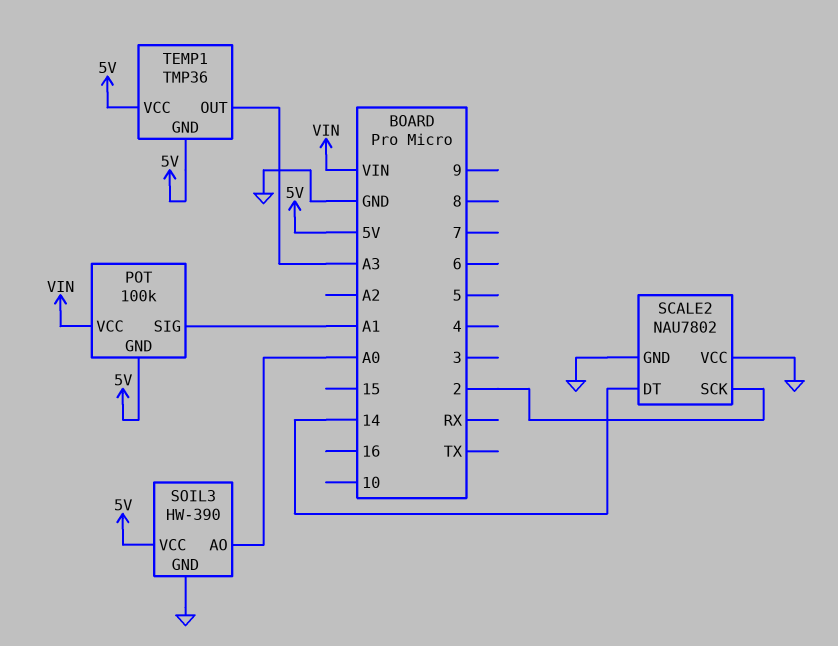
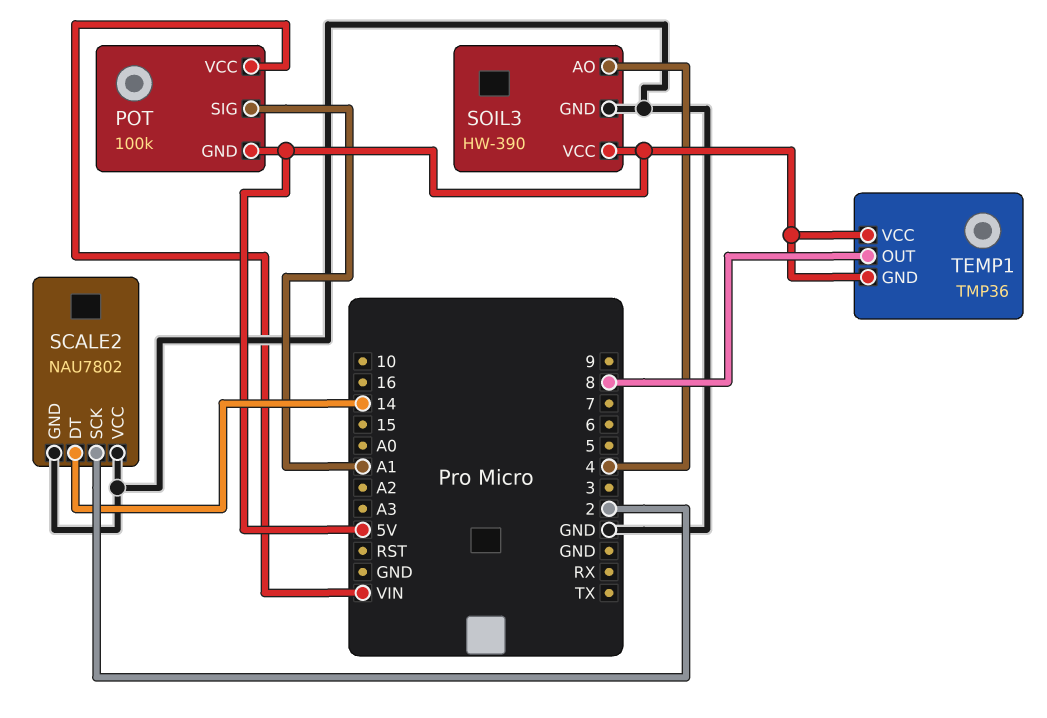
SOIL3 pin AO: A0 -> 4
TEMP1 pin OUT: A3 -> 8

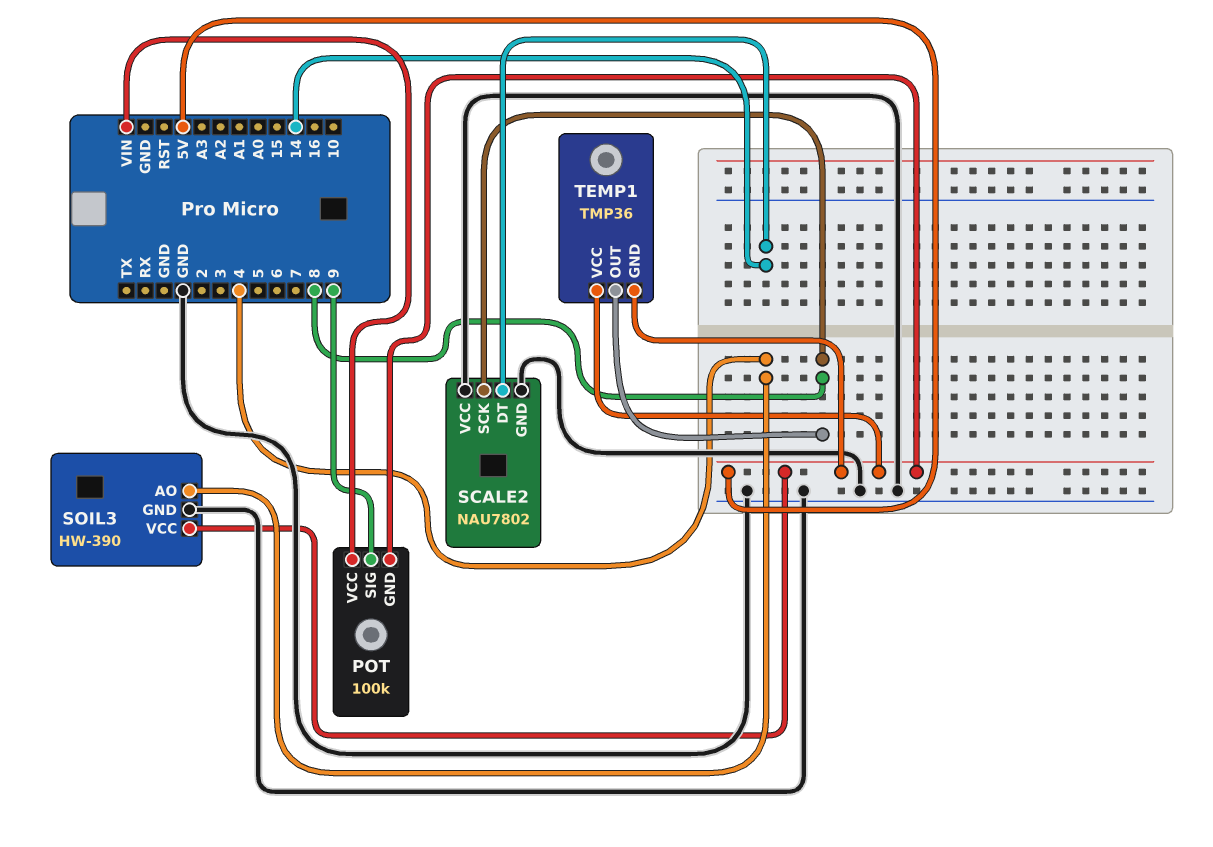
POT pin SIG: A1 -> 9
SCALE2 pin SCK: 2 -> 8

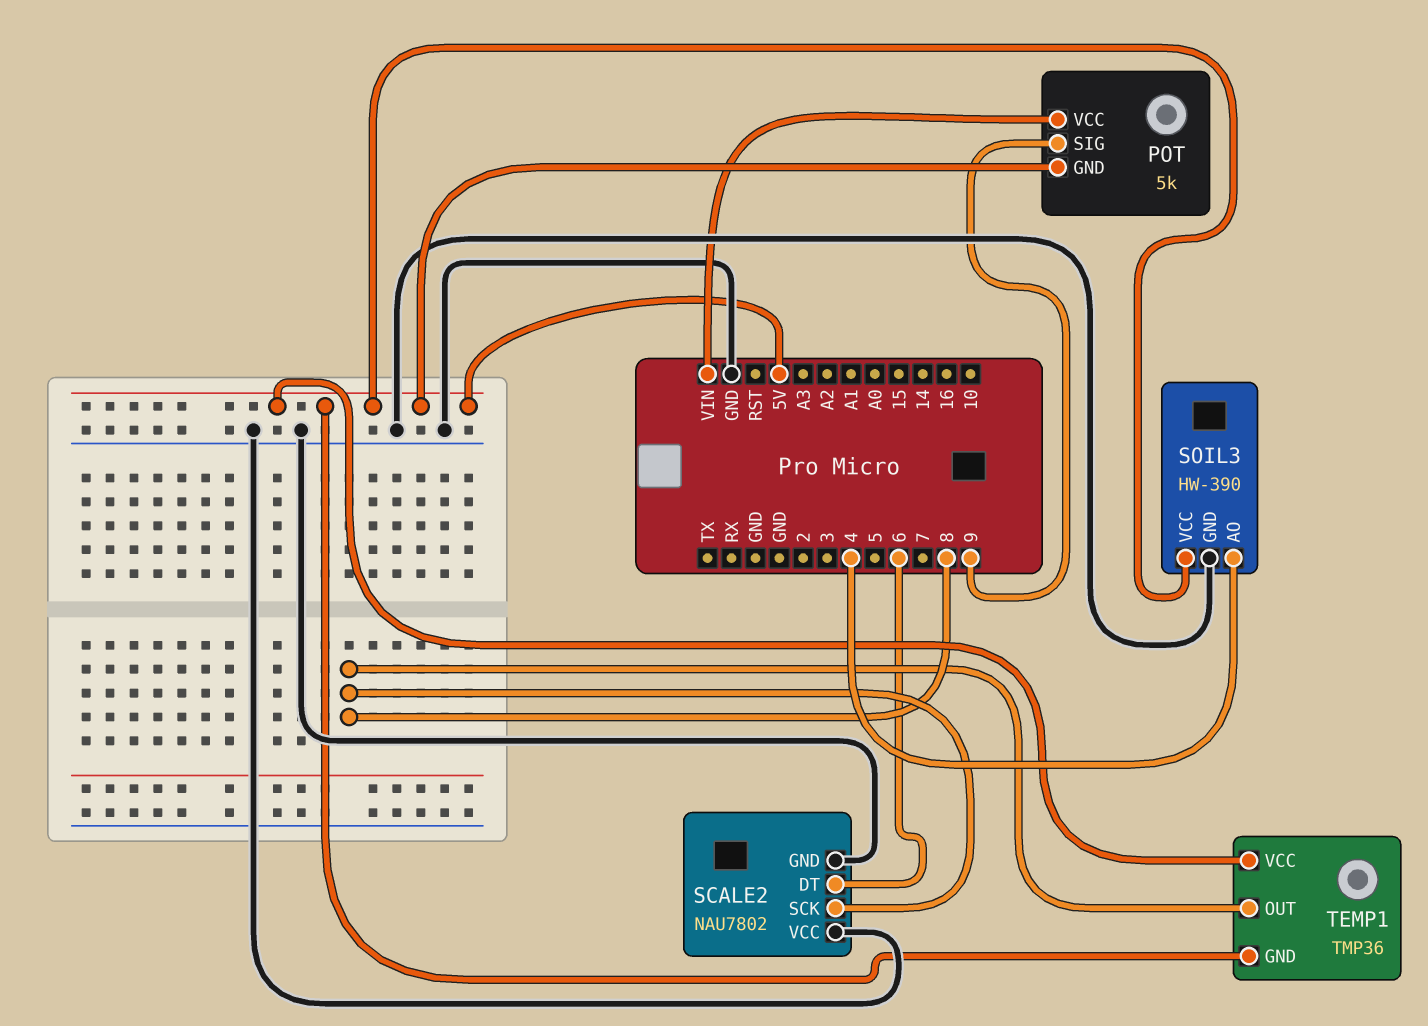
POT: 100k -> 5k
SCALE2 pin DT: 14 -> 6

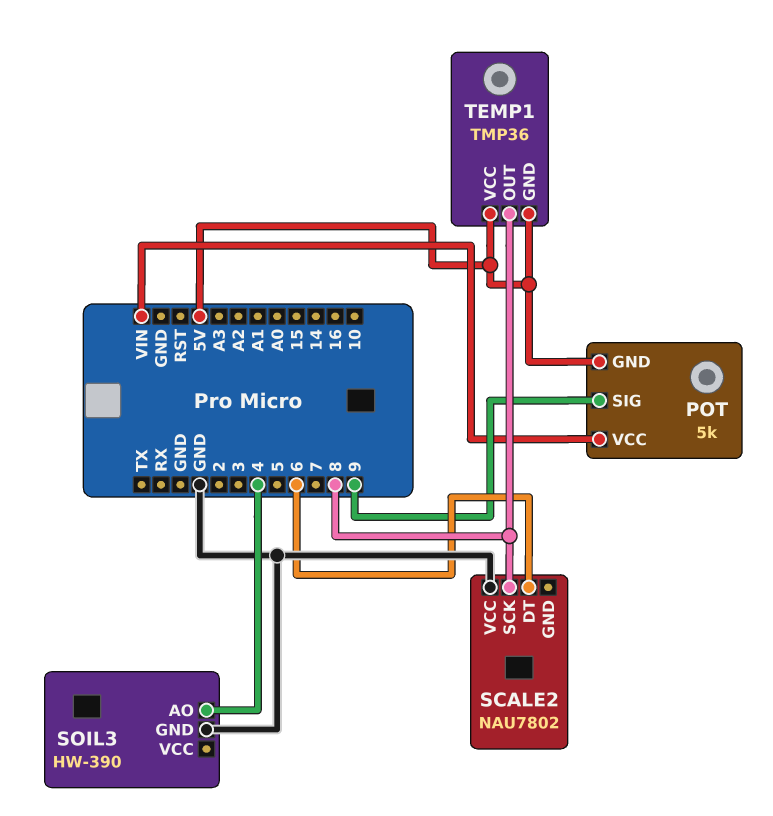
SCALE2 pin GND: GND -> none
SOIL3 pin VCC: 5V -> none

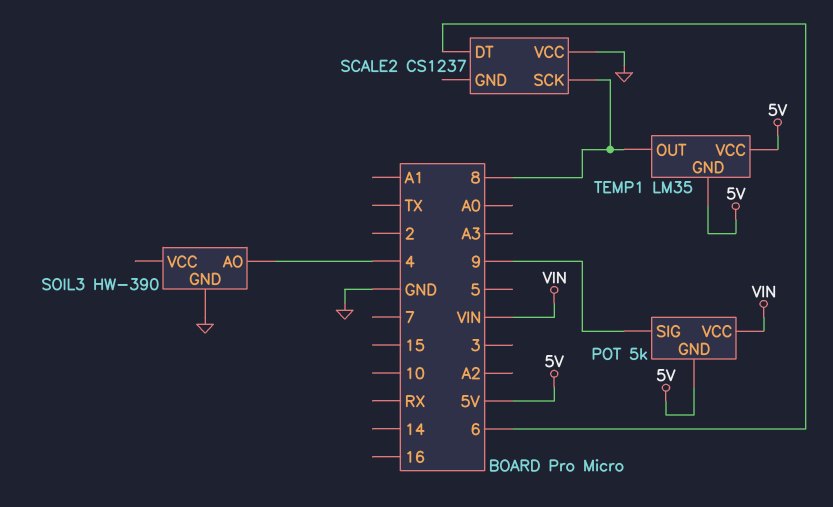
SCALE2: NAU7802 -> CS1237
TEMP1: TMP36 -> LM35

